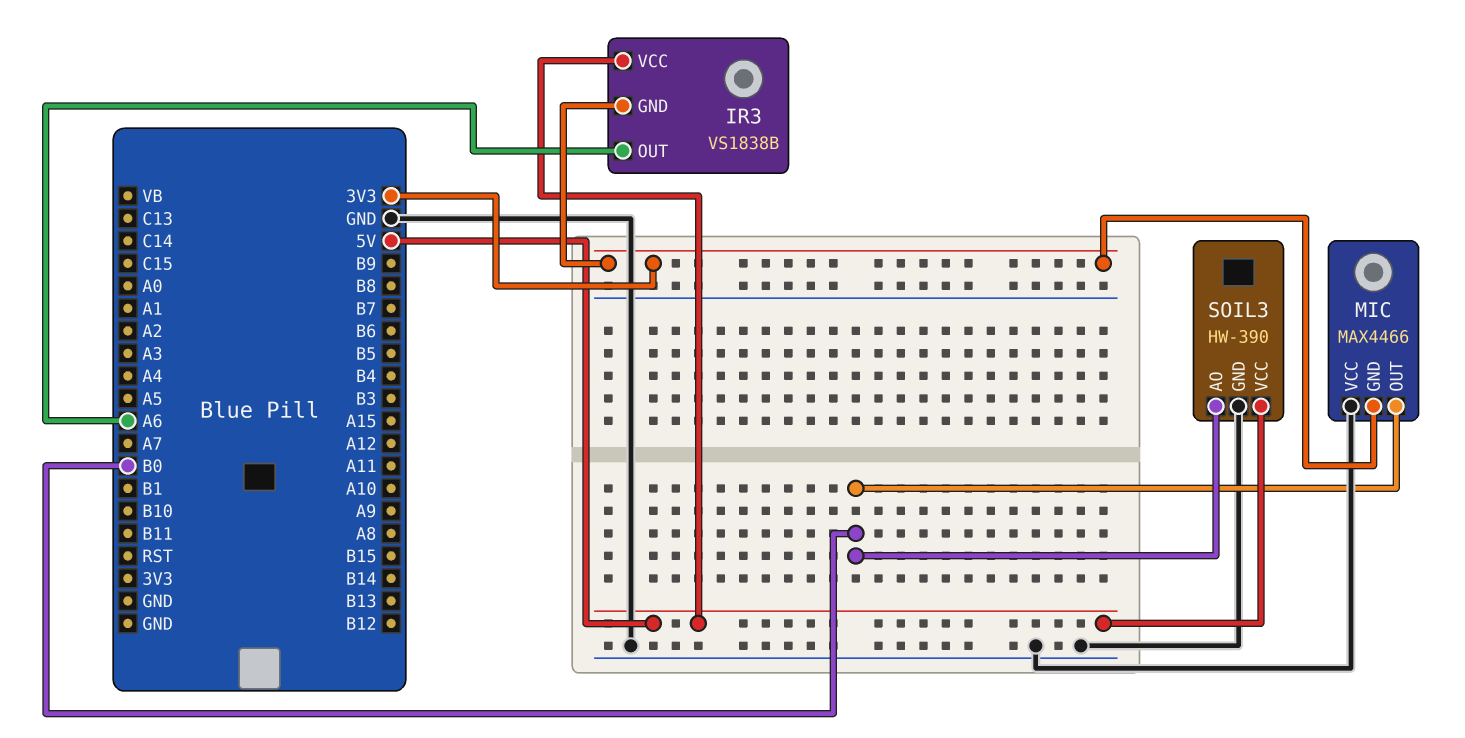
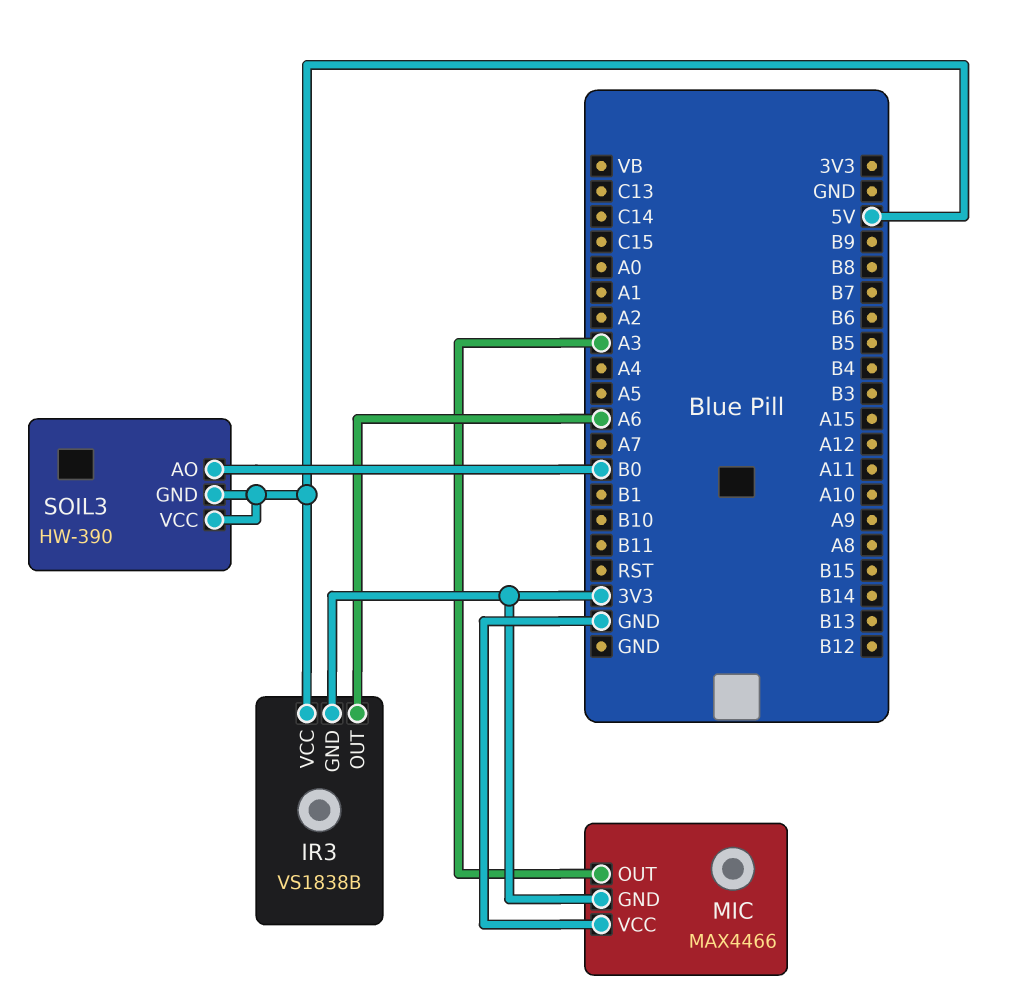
MIC pin OUT: B0 -> A3
SOIL3 pin GND: GND -> 5V

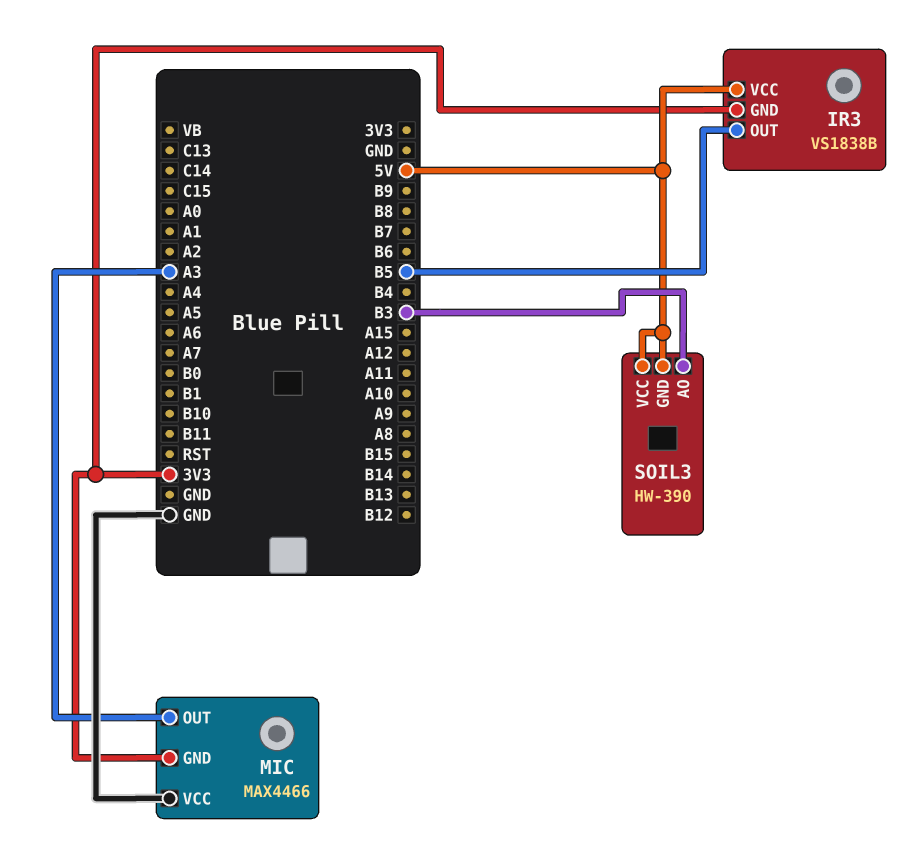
IR3 pin OUT: A6 -> B5
SOIL3 pin AO: B0 -> B3

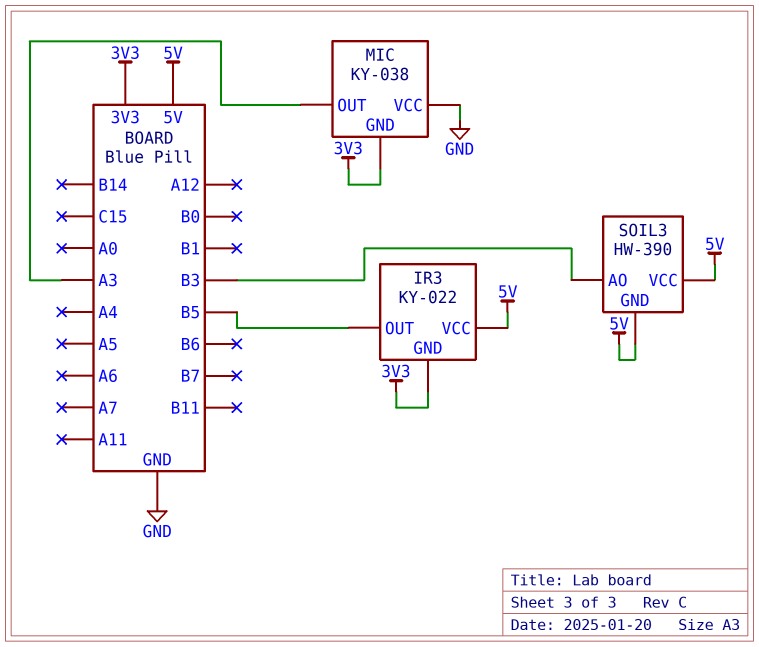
IR3: VS1838B -> KY-022
MIC: MAX4466 -> KY-038

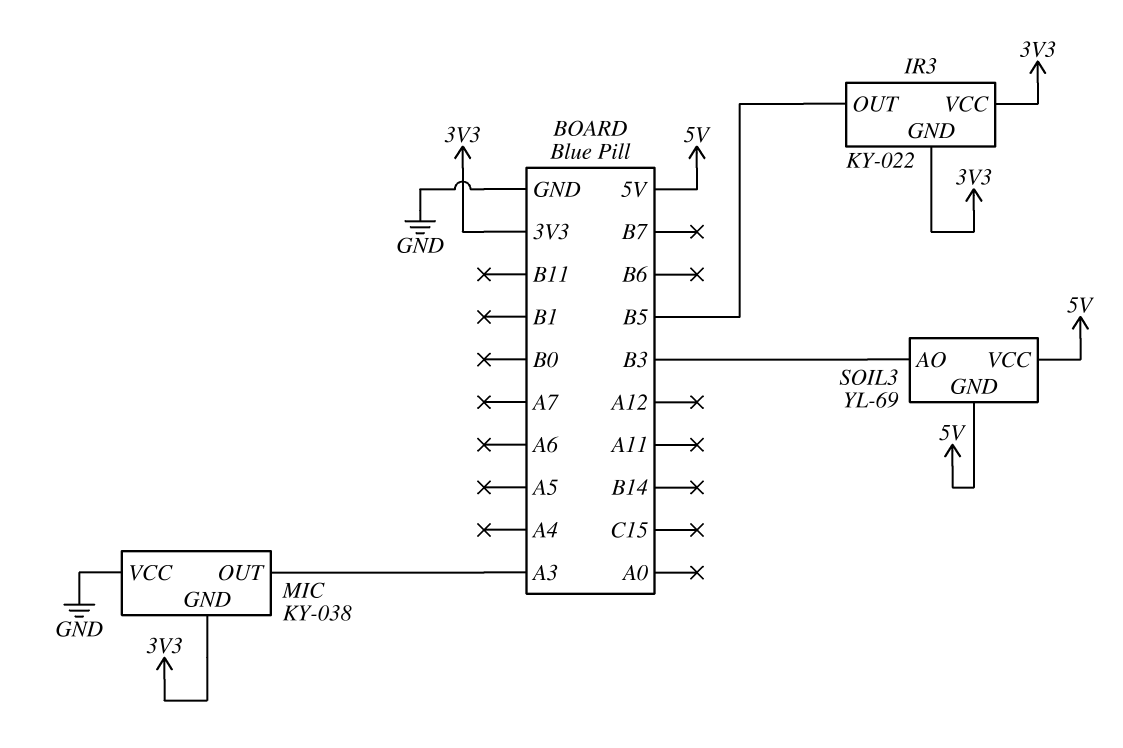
IR3 pin VCC: 5V -> 3V3
SOIL3: HW-390 -> YL-69

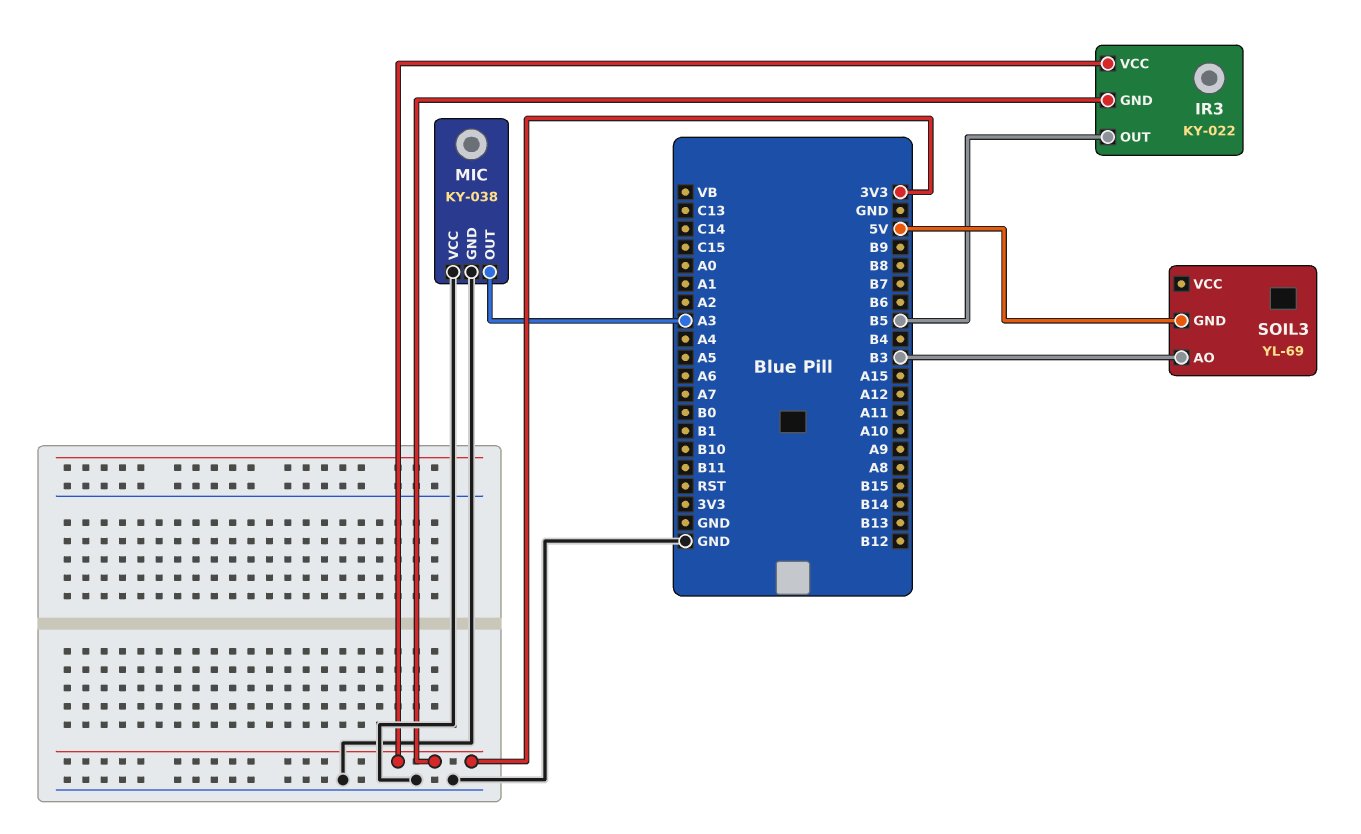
MIC pin GND: 3V3 -> GND
SOIL3 pin VCC: 5V -> none

